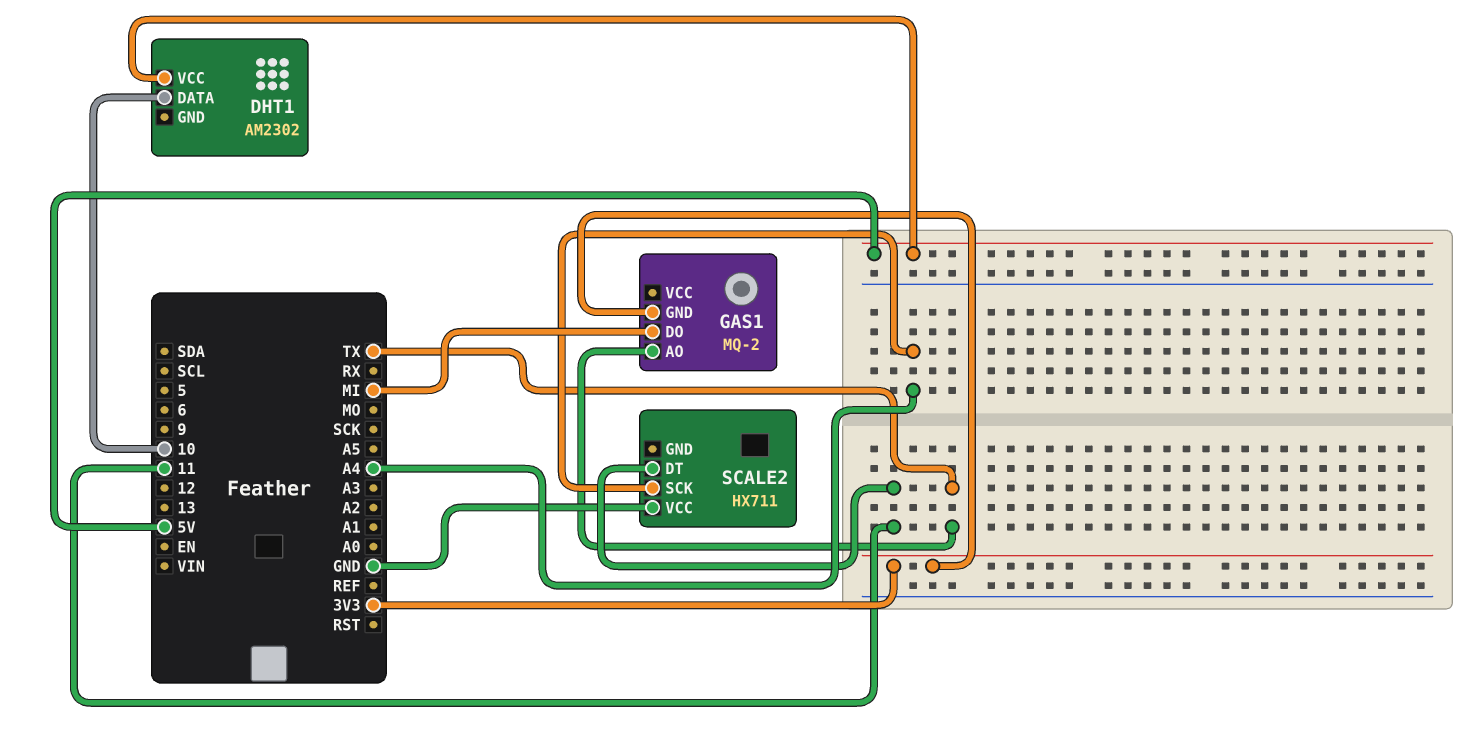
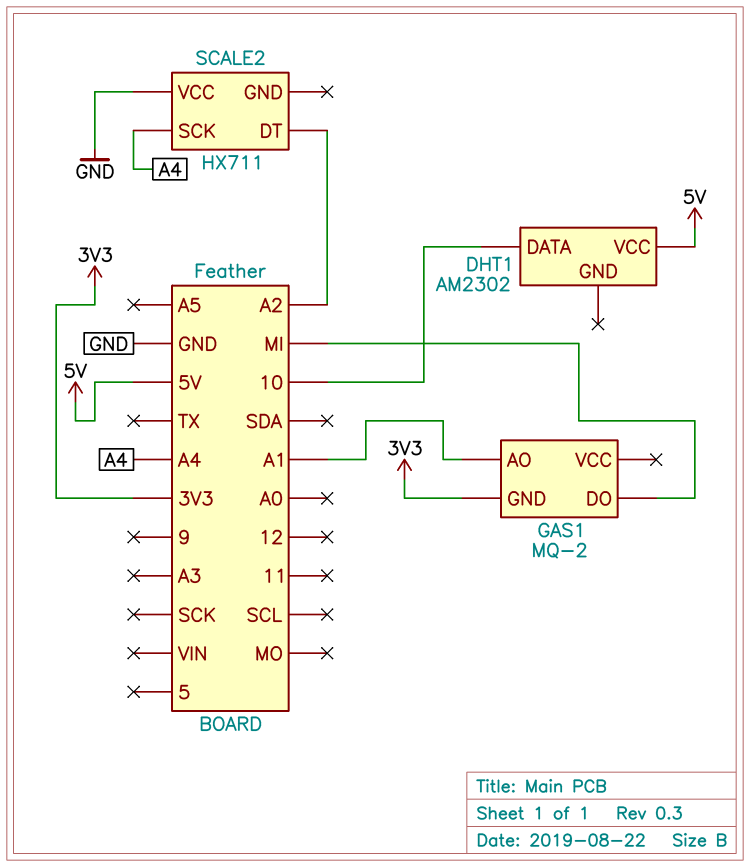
GAS1 pin AO: TX -> A1
SCALE2 pin DT: 11 -> A2

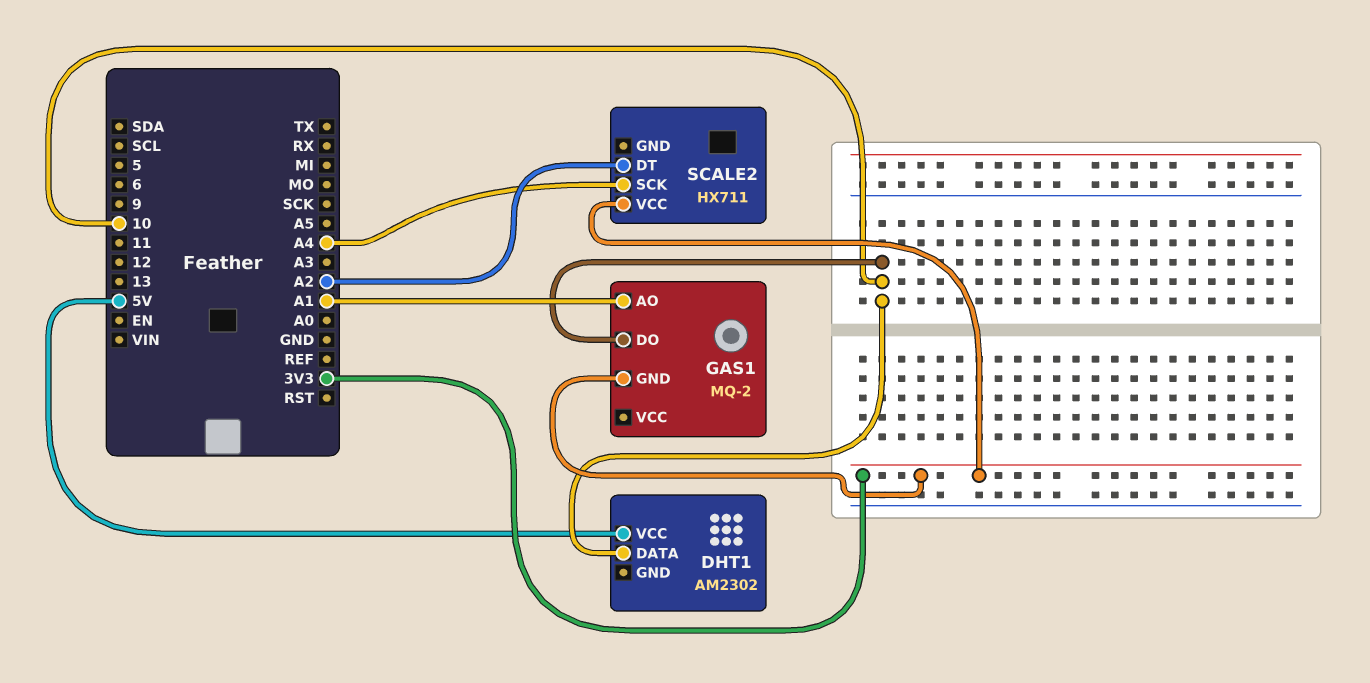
GAS1 pin DO: MI -> 10
SCALE2 pin VCC: GND -> 3V3

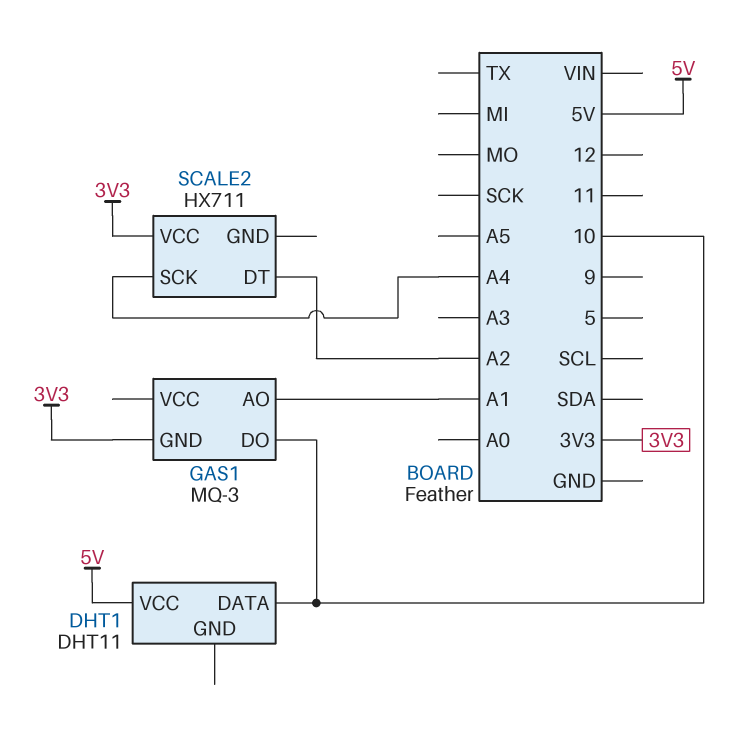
DHT1: AM2302 -> DHT11
GAS1: MQ-2 -> MQ-3

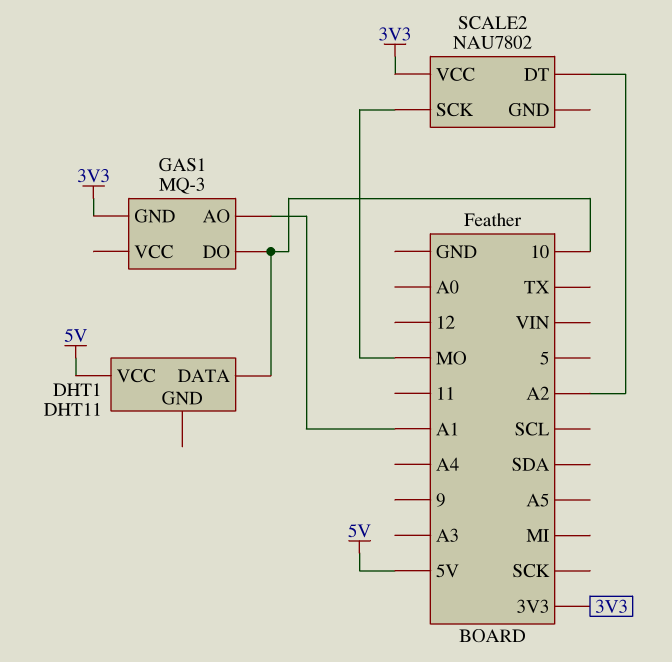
SCALE2: HX711 -> NAU7802
SCALE2 pin SCK: A4 -> MO

